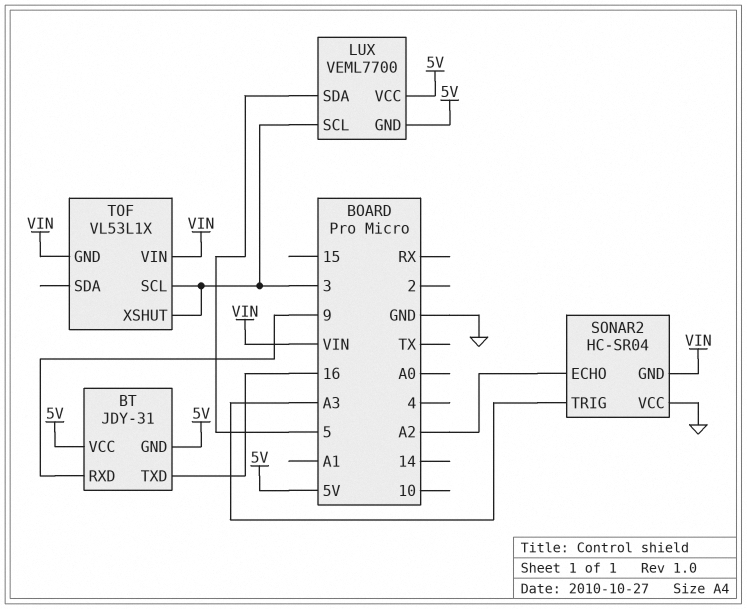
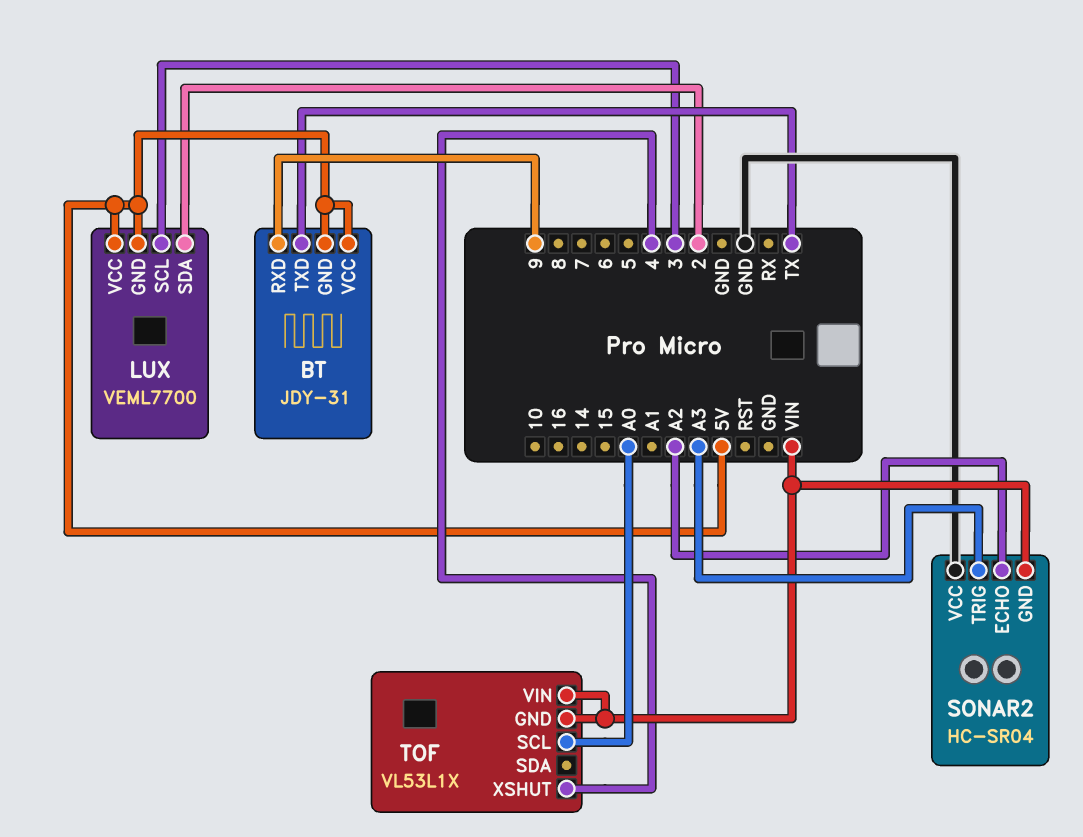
BT pin TXD: 16 -> TX
LUX pin SDA: 5 -> 2
TOF pin SCL: 3 -> A0
TOF pin XSHUT: 3 -> 4

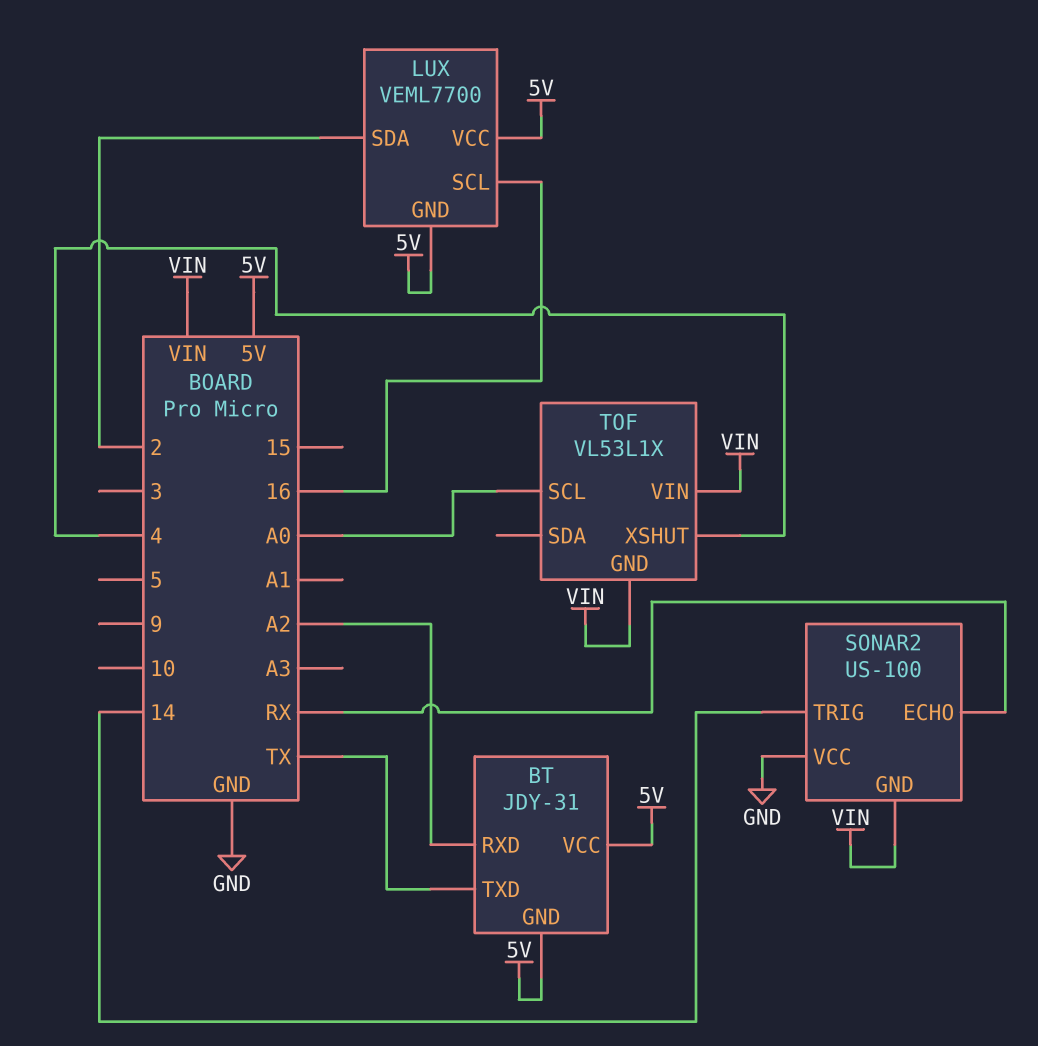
BT pin RXD: 9 -> A2
LUX pin SCL: 3 -> 16
SONAR2: HC-SR04 -> US-100
SONAR2 pin ECHO: A2 -> RX
SONAR2 pin TRIG: A3 -> 14

